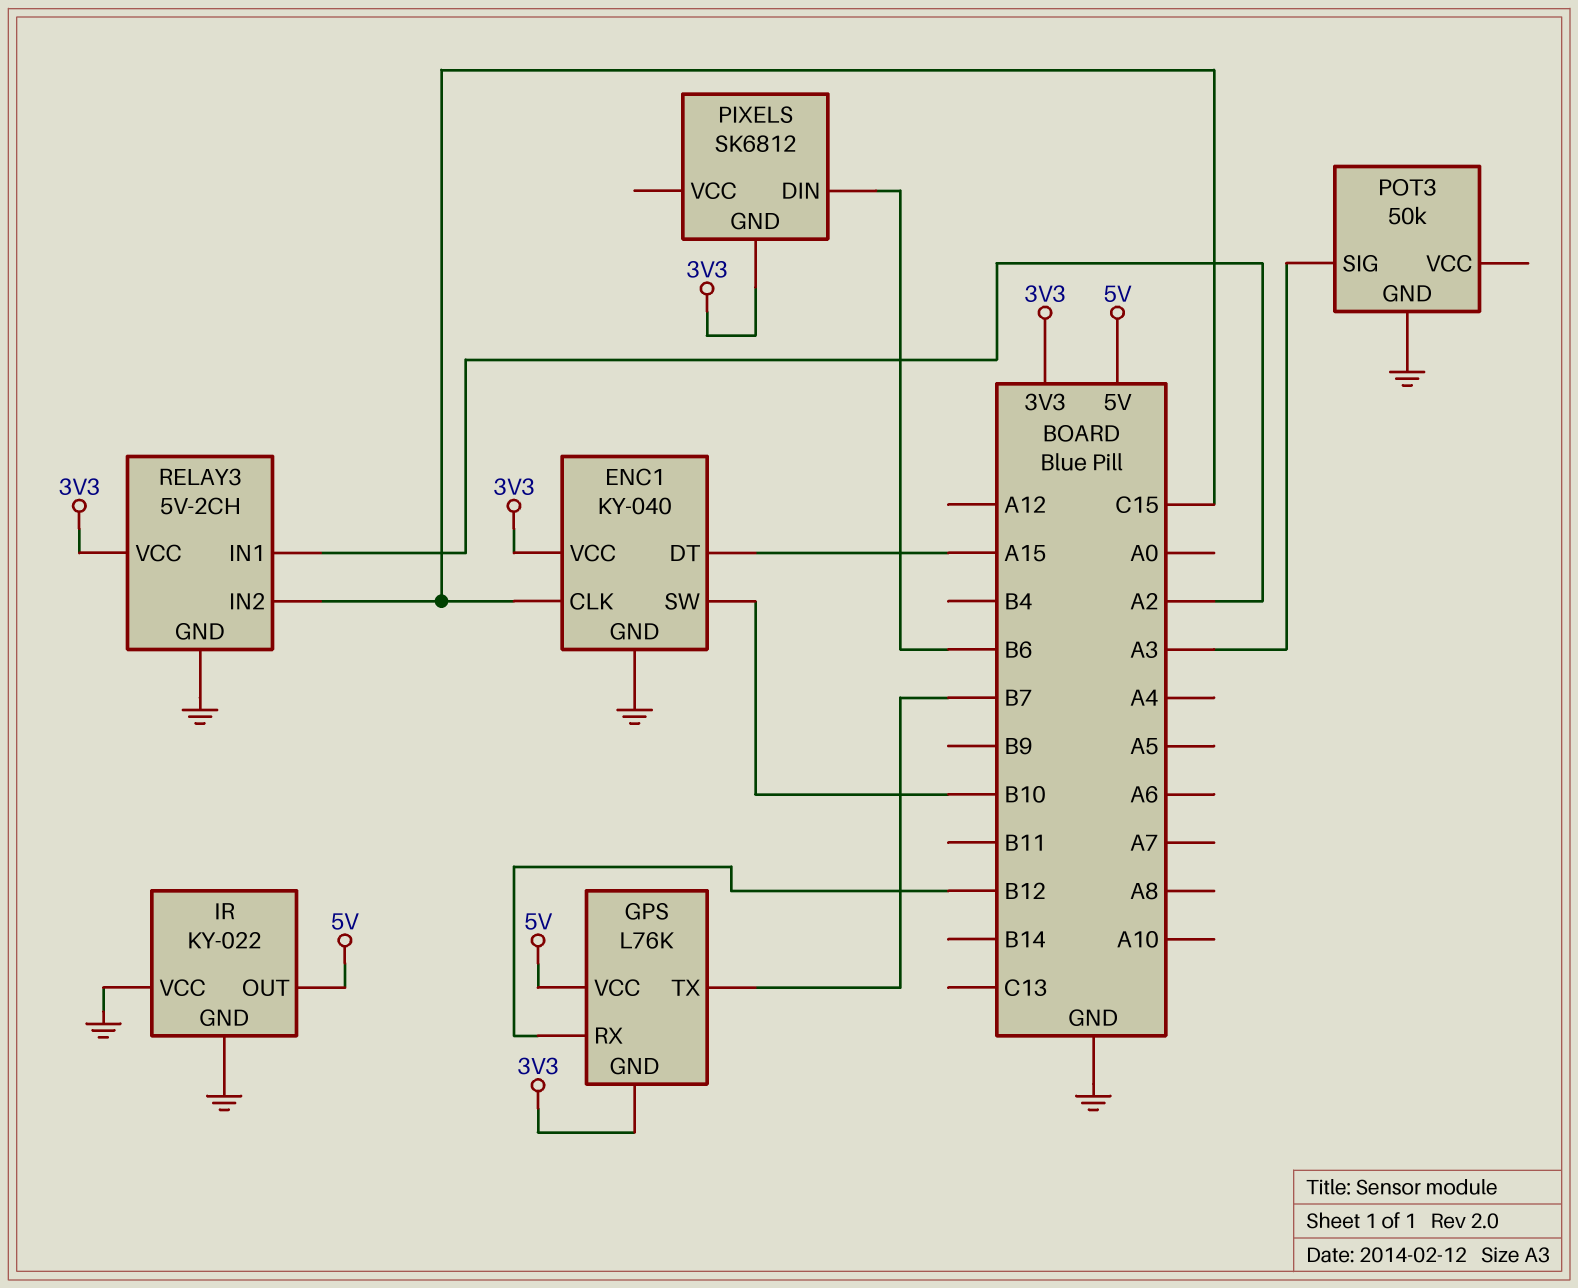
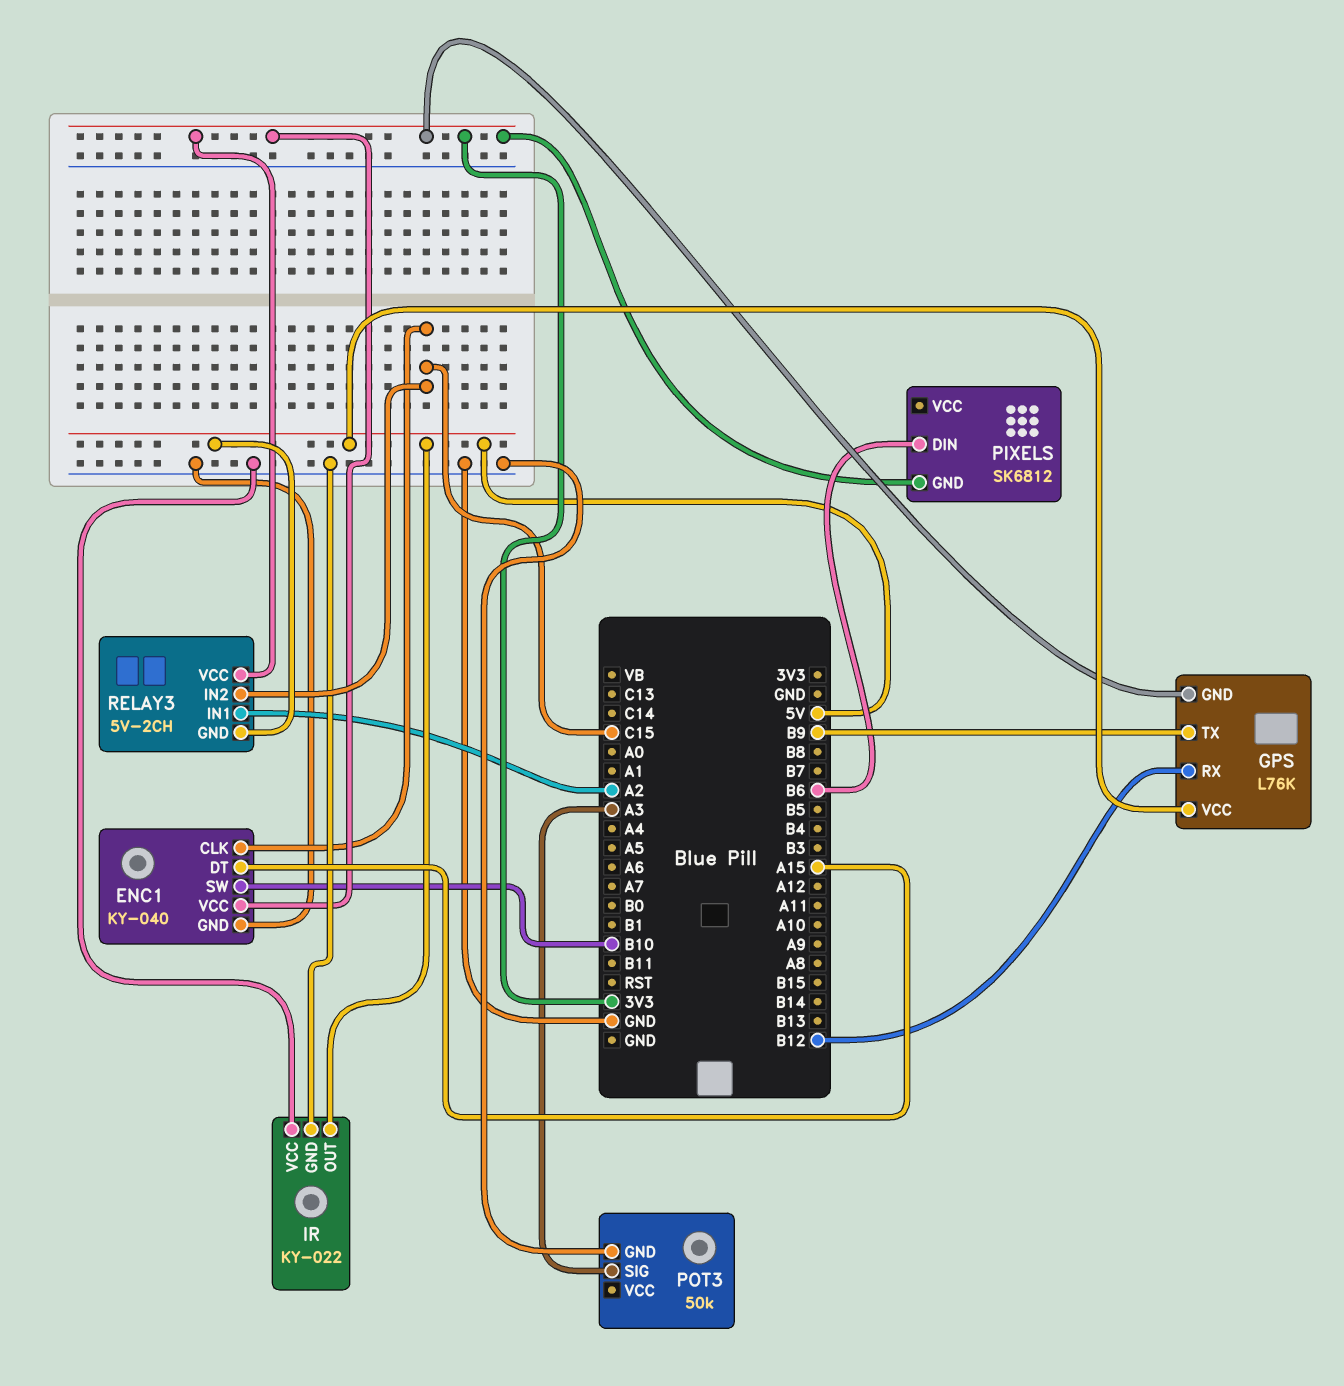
GPS pin TX: B7 -> B9
RELAY3 pin GND: GND -> 5V

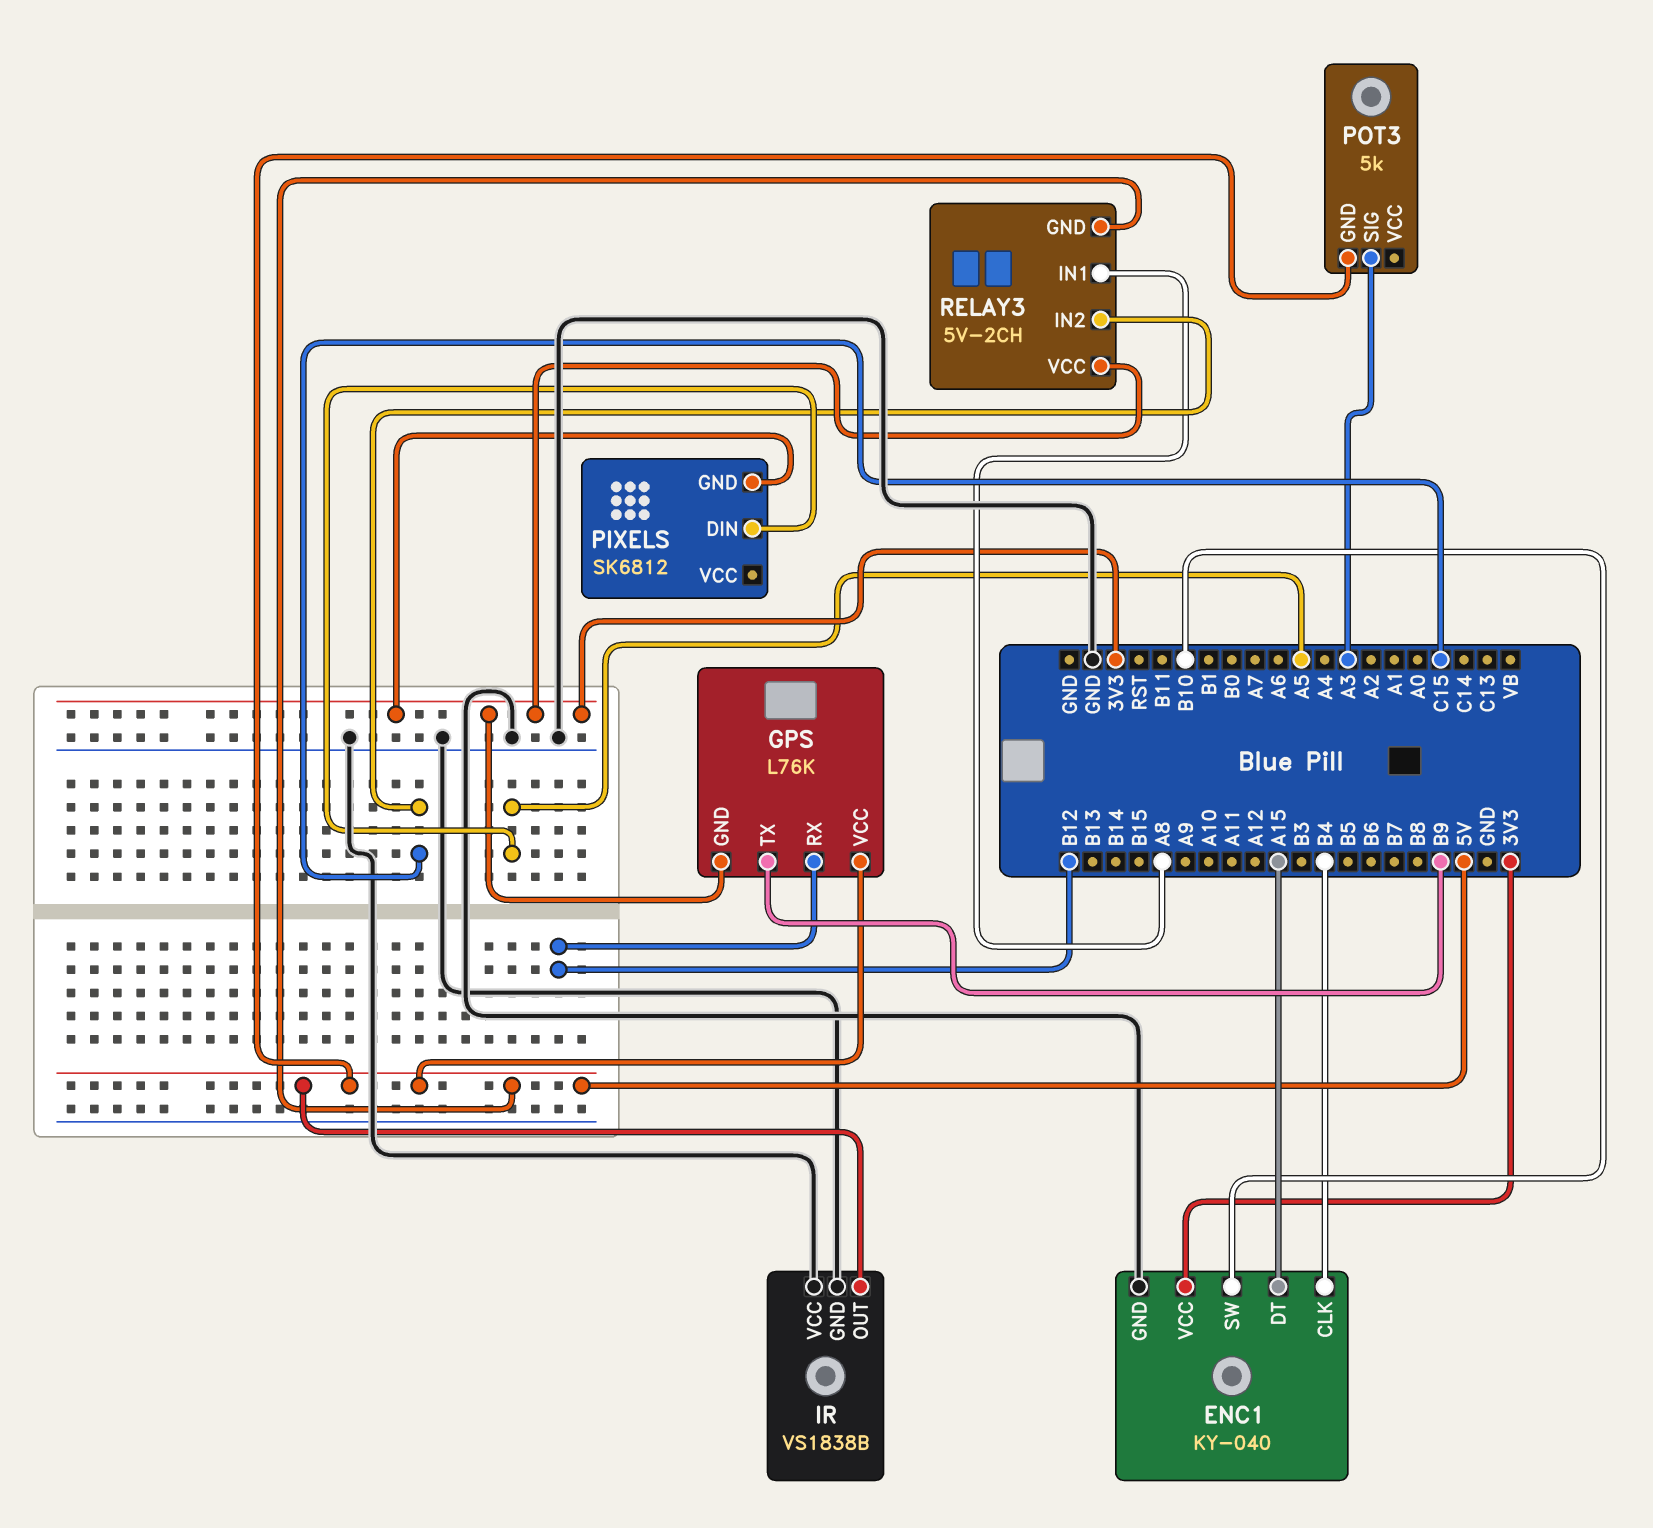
ENC1 pin CLK: C15 -> B4
IR: KY-022 -> VS1838B
PIXELS pin DIN: B6 -> A5
POT3: 50k -> 5k
POT3 pin GND: GND -> 5V
RELAY3 pin IN1: A2 -> A8

